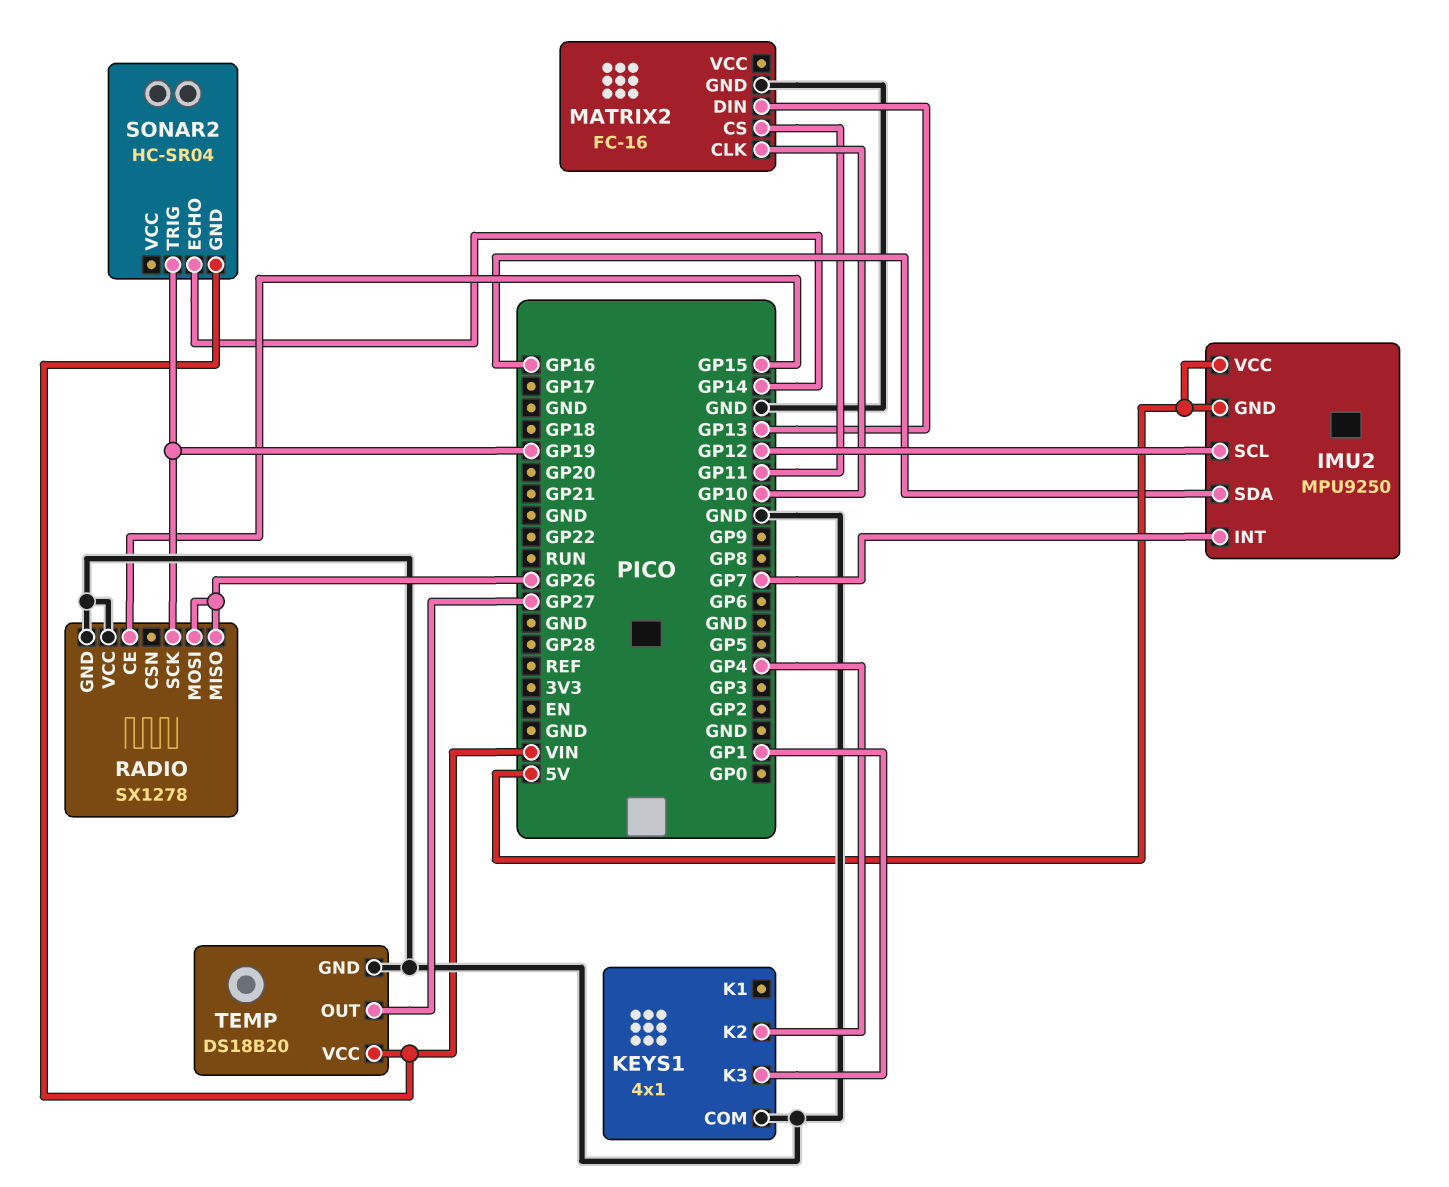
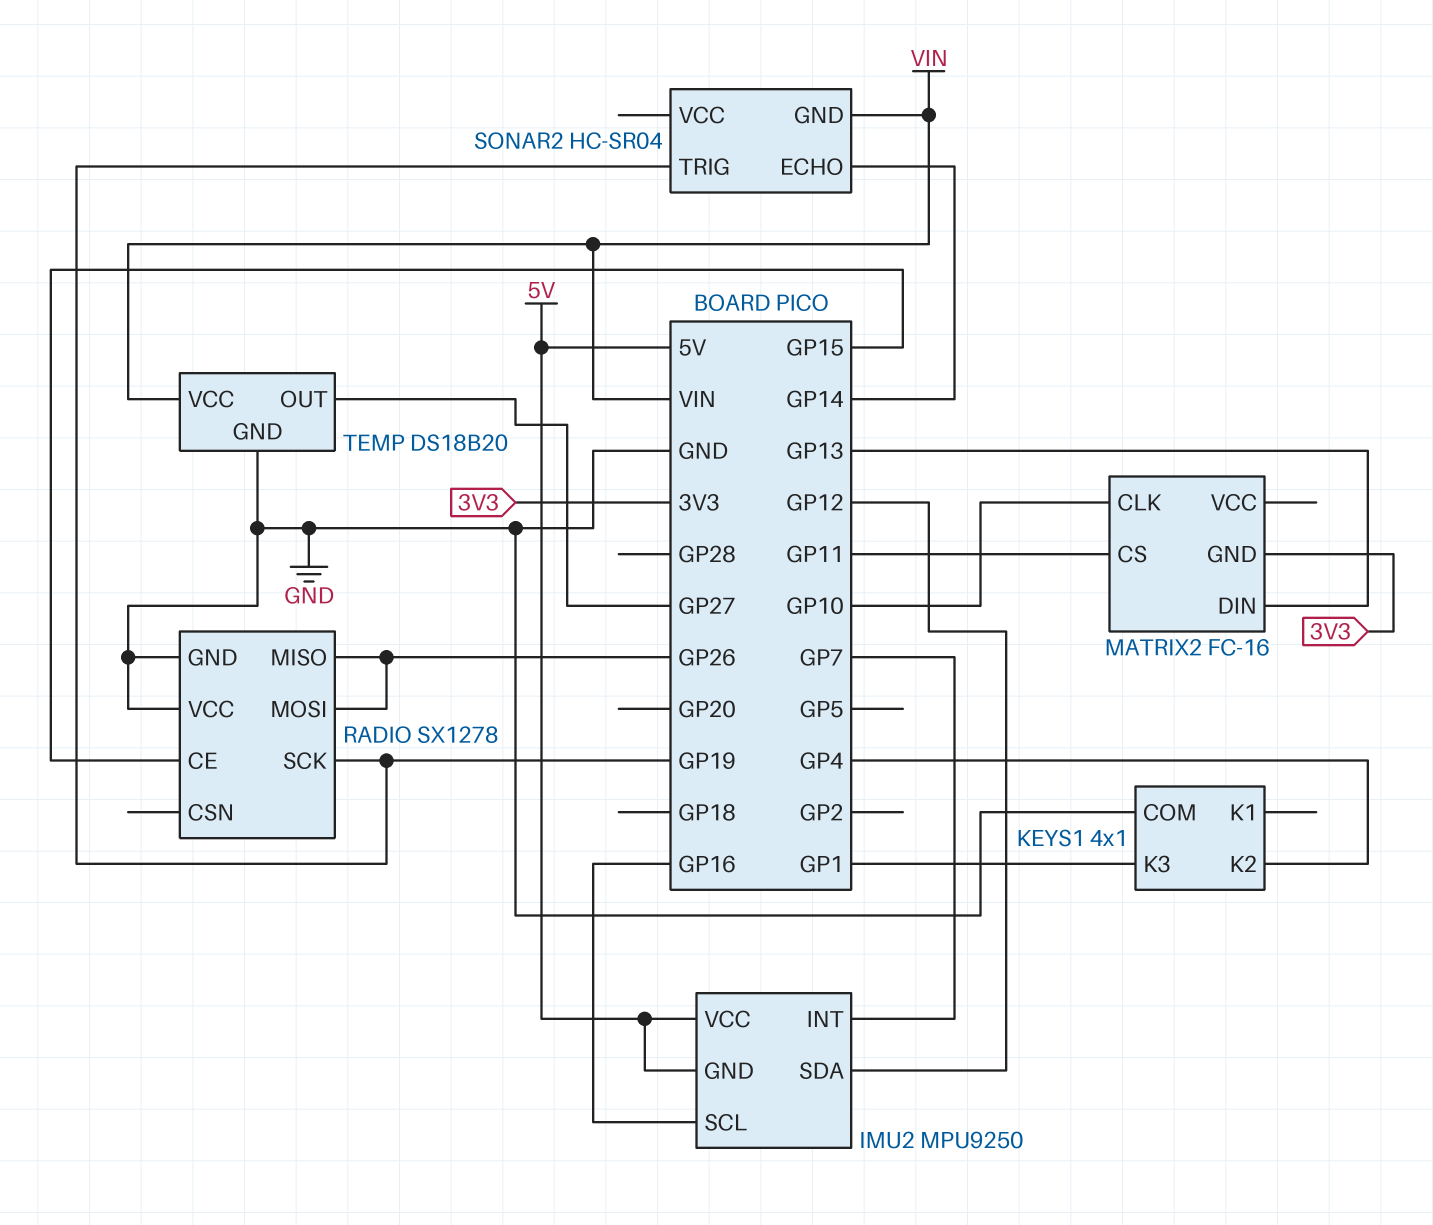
IMU2 pin SCL: GP12 -> GP16
IMU2 pin SDA: GP16 -> GP12
MATRIX2 pin GND: GND -> 3V3

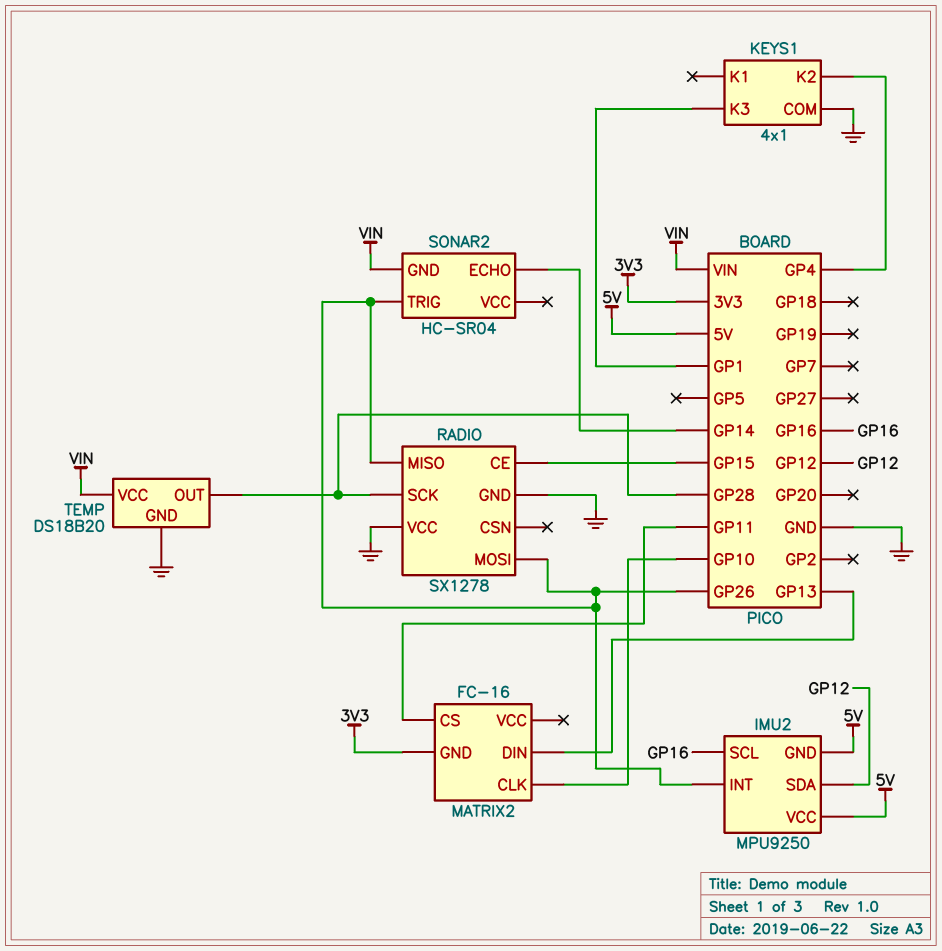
IMU2 pin INT: GP7 -> GP26
RADIO pin SCK: GP19 -> GP28
SONAR2 pin TRIG: GP19 -> GP26
TEMP pin OUT: GP27 -> GP28

